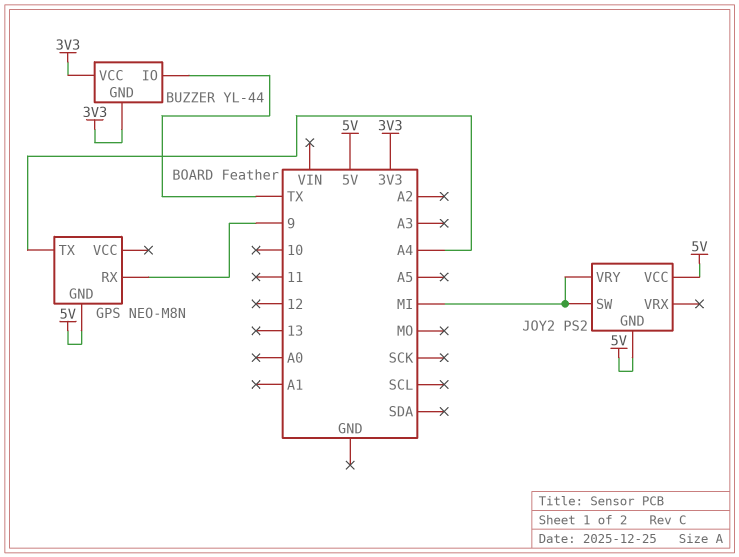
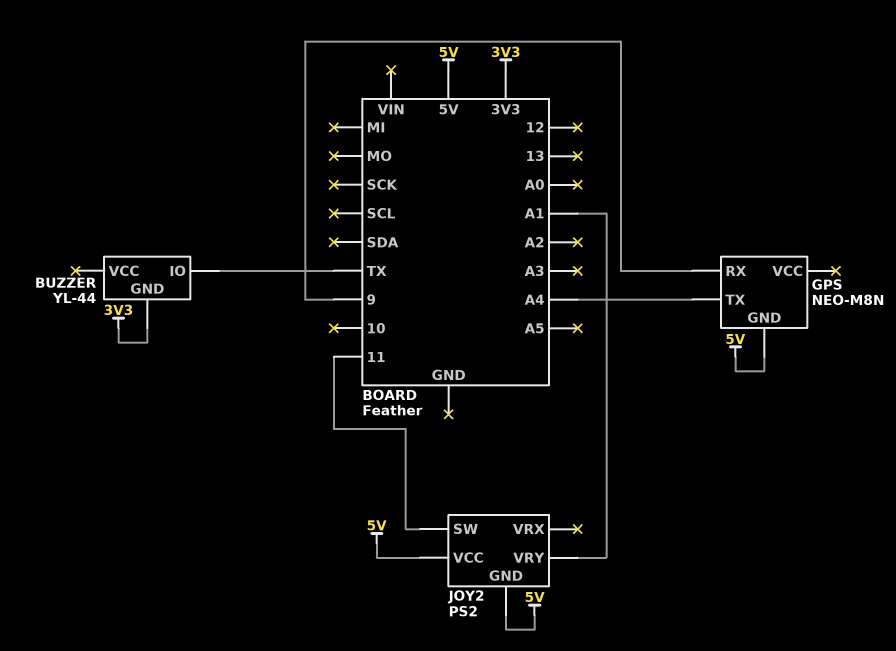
BUZZER pin VCC: 3V3 -> none
JOY2 pin SW: MI -> 11
JOY2 pin VRY: MI -> A1

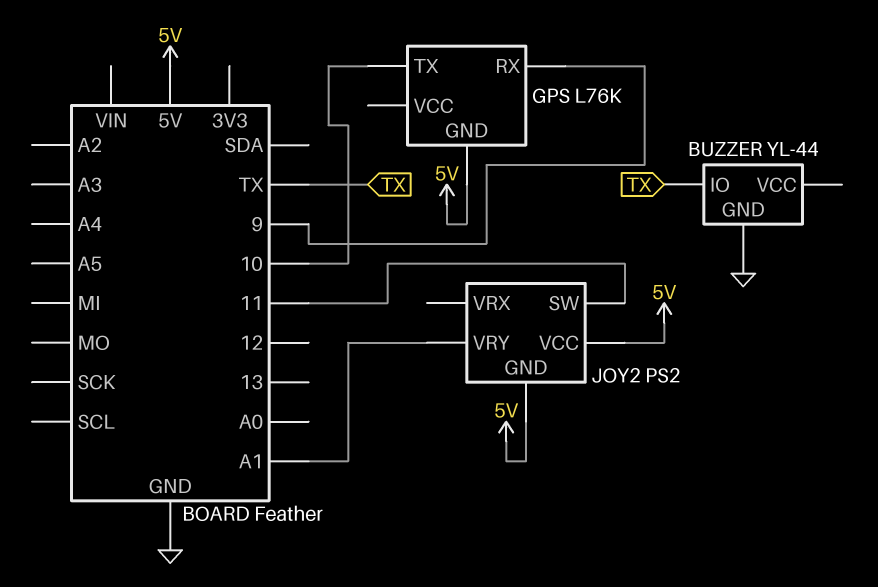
BUZZER pin GND: 3V3 -> GND
GPS: NEO-M8N -> L76K
GPS pin TX: A4 -> 10

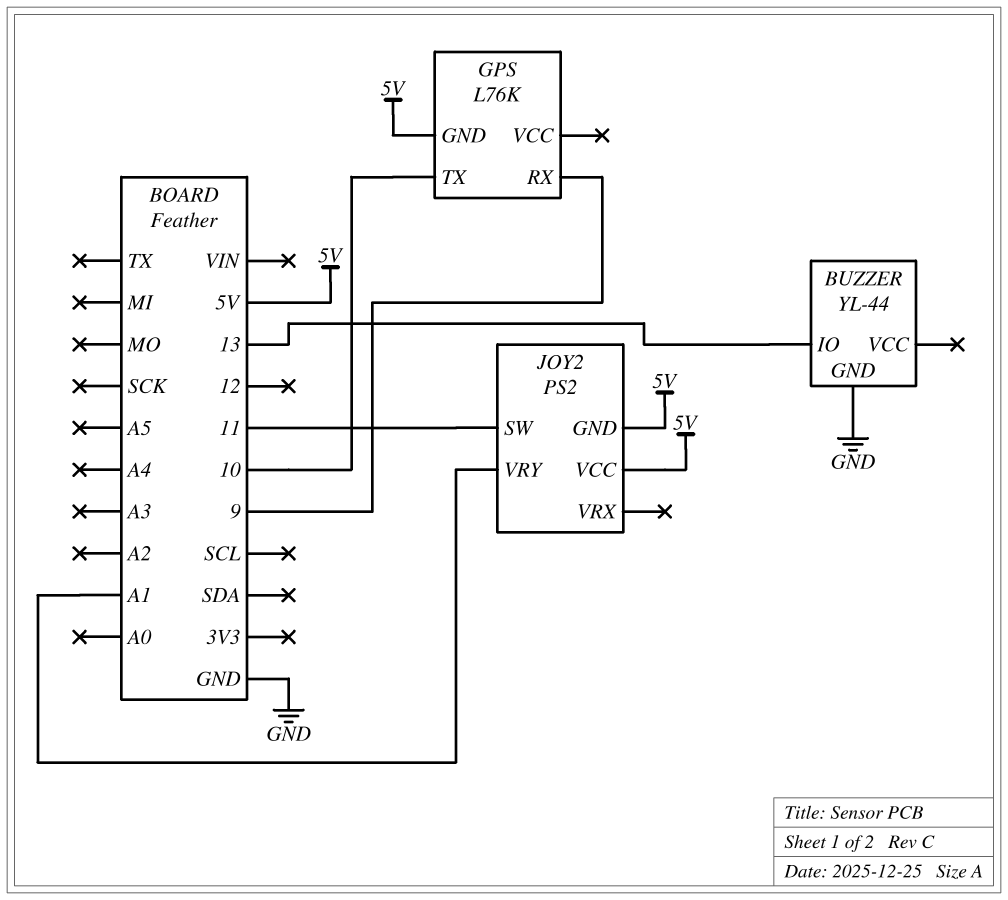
BUZZER pin IO: TX -> 13

